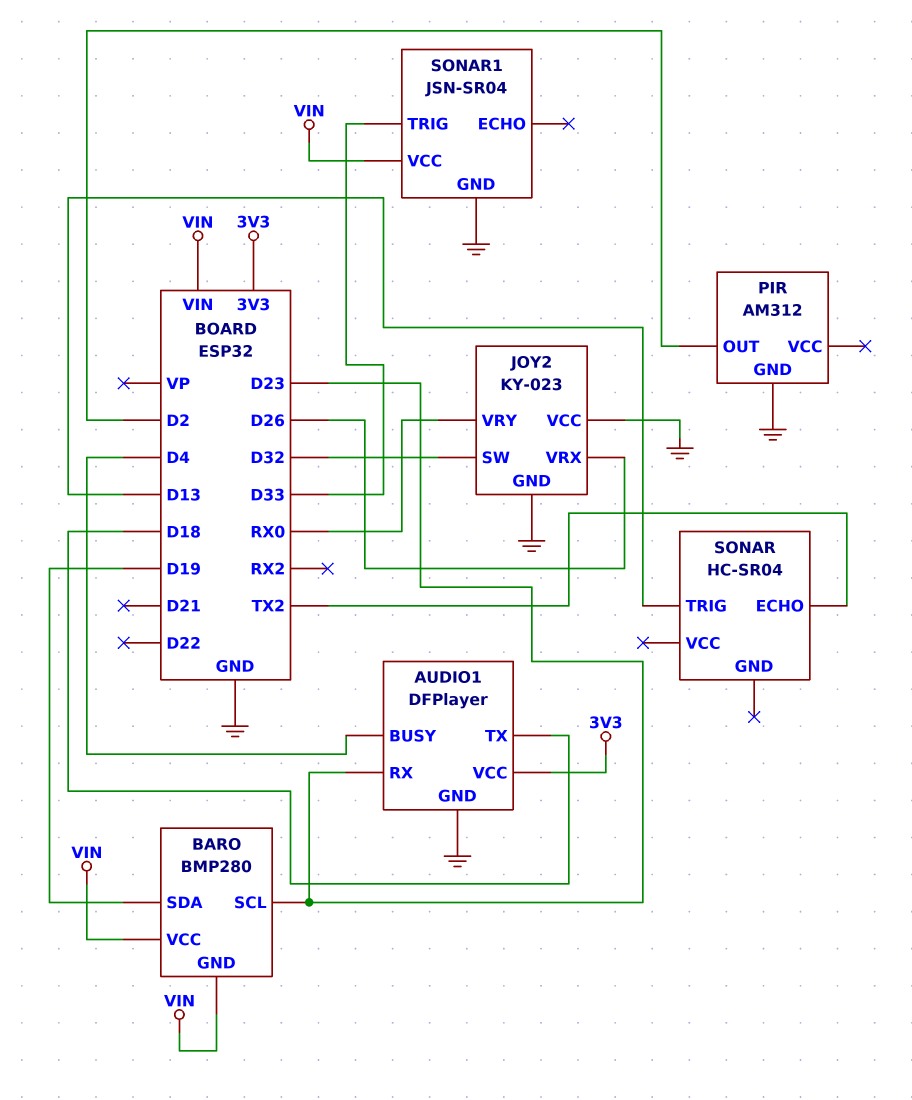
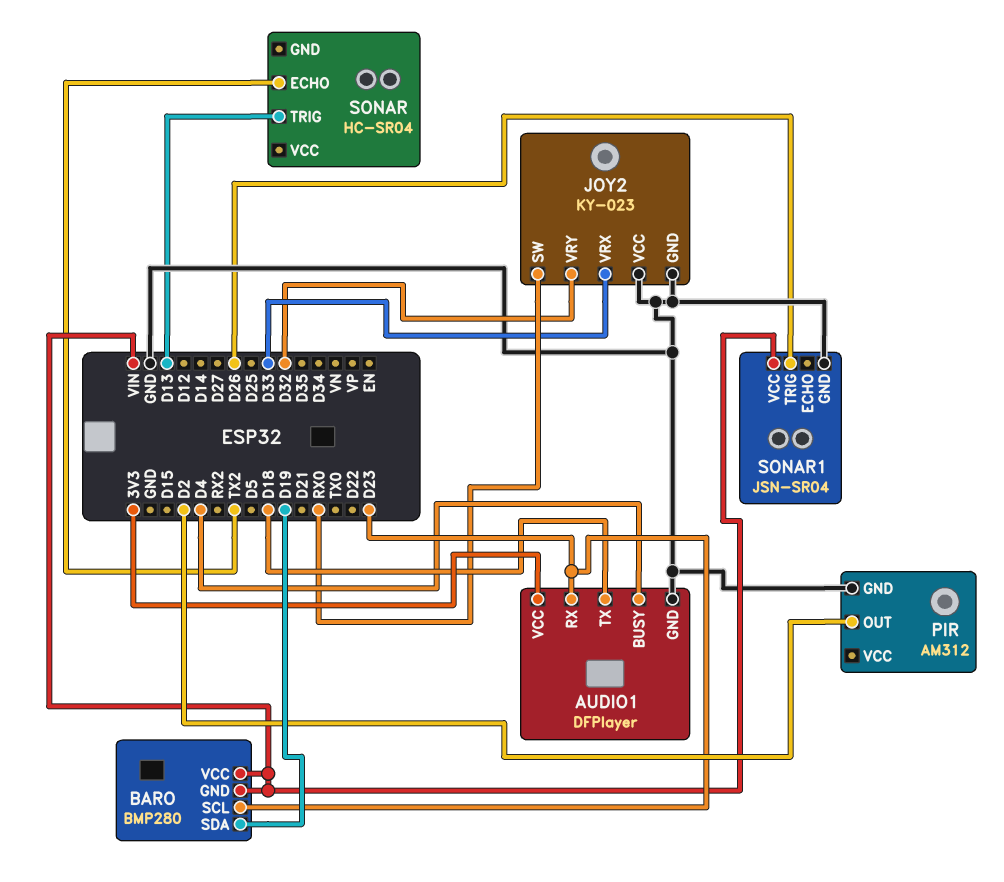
JOY2 pin SW: D32 -> RX0
JOY2 pin VRX: D26 -> D33
JOY2 pin VRY: RX0 -> D32
SONAR1 pin TRIG: D33 -> D26

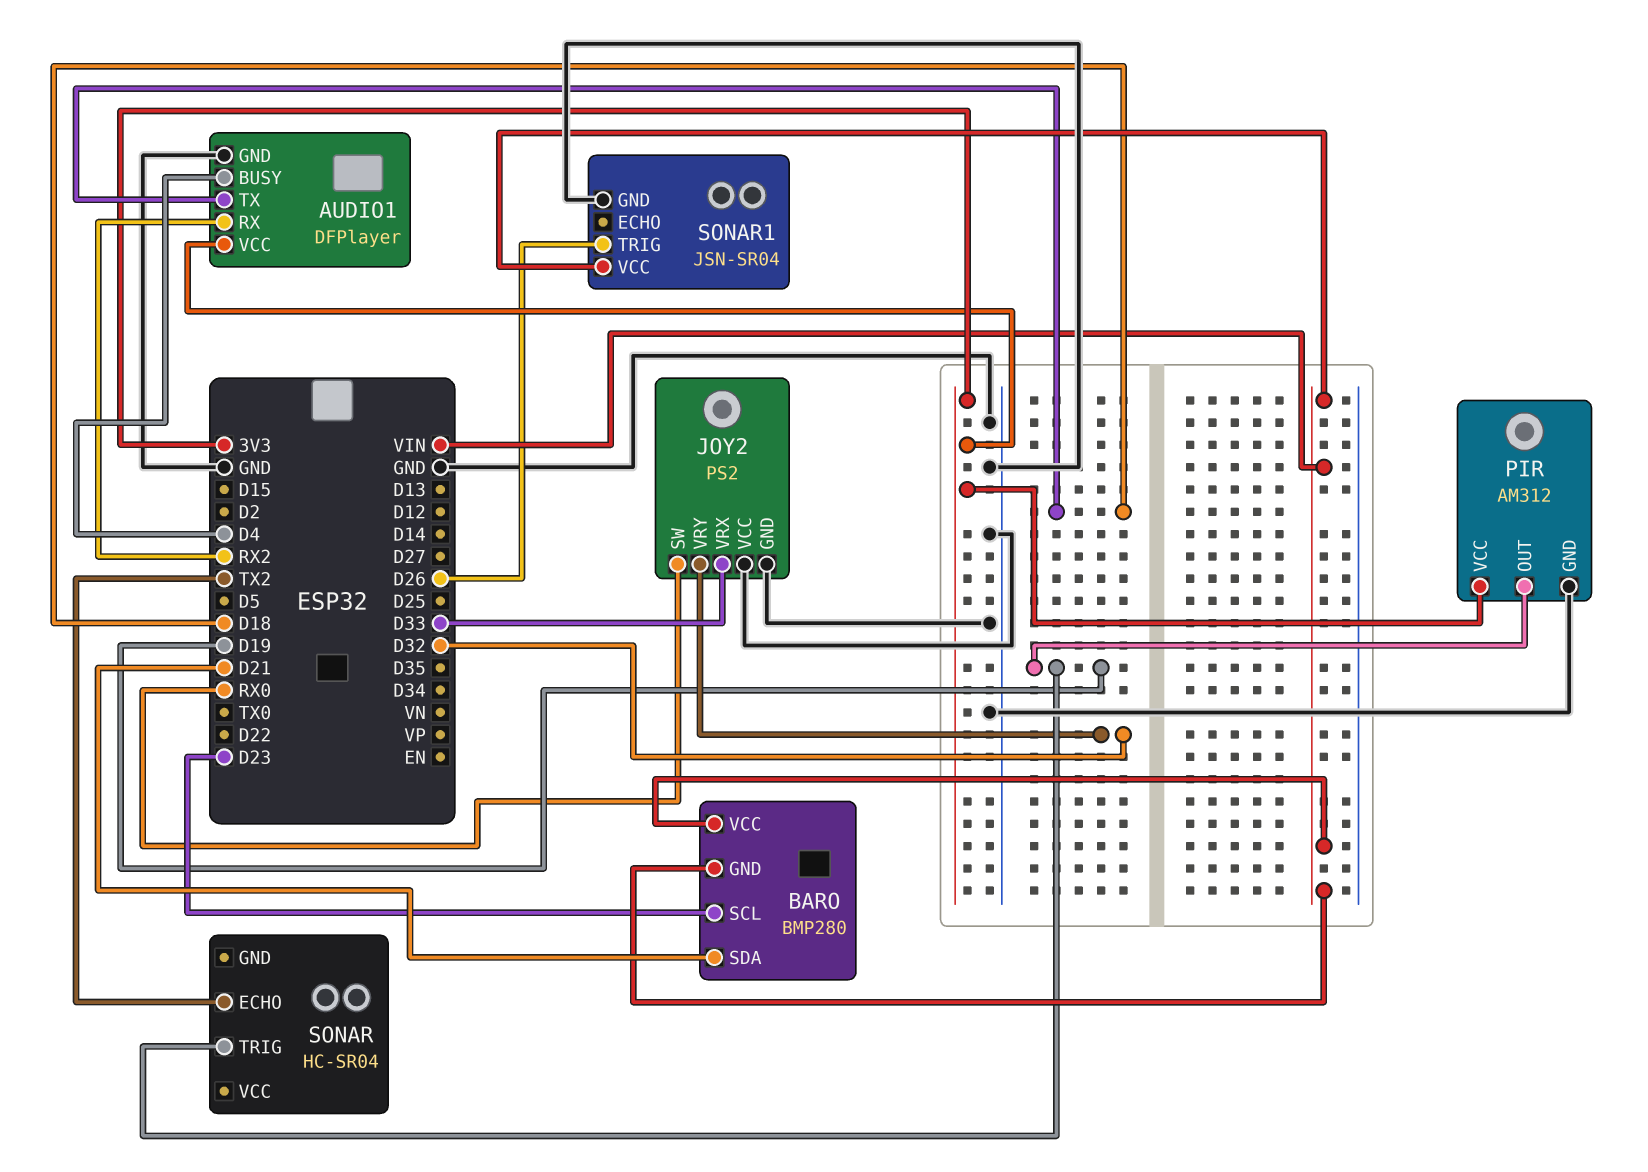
AUDIO1 pin RX: D23 -> RX2
BARO pin SDA: D19 -> D21
JOY2: KY-023 -> PS2
PIR pin OUT: D2 -> D19
PIR pin VCC: none -> 3V3
SONAR pin TRIG: D13 -> D19

